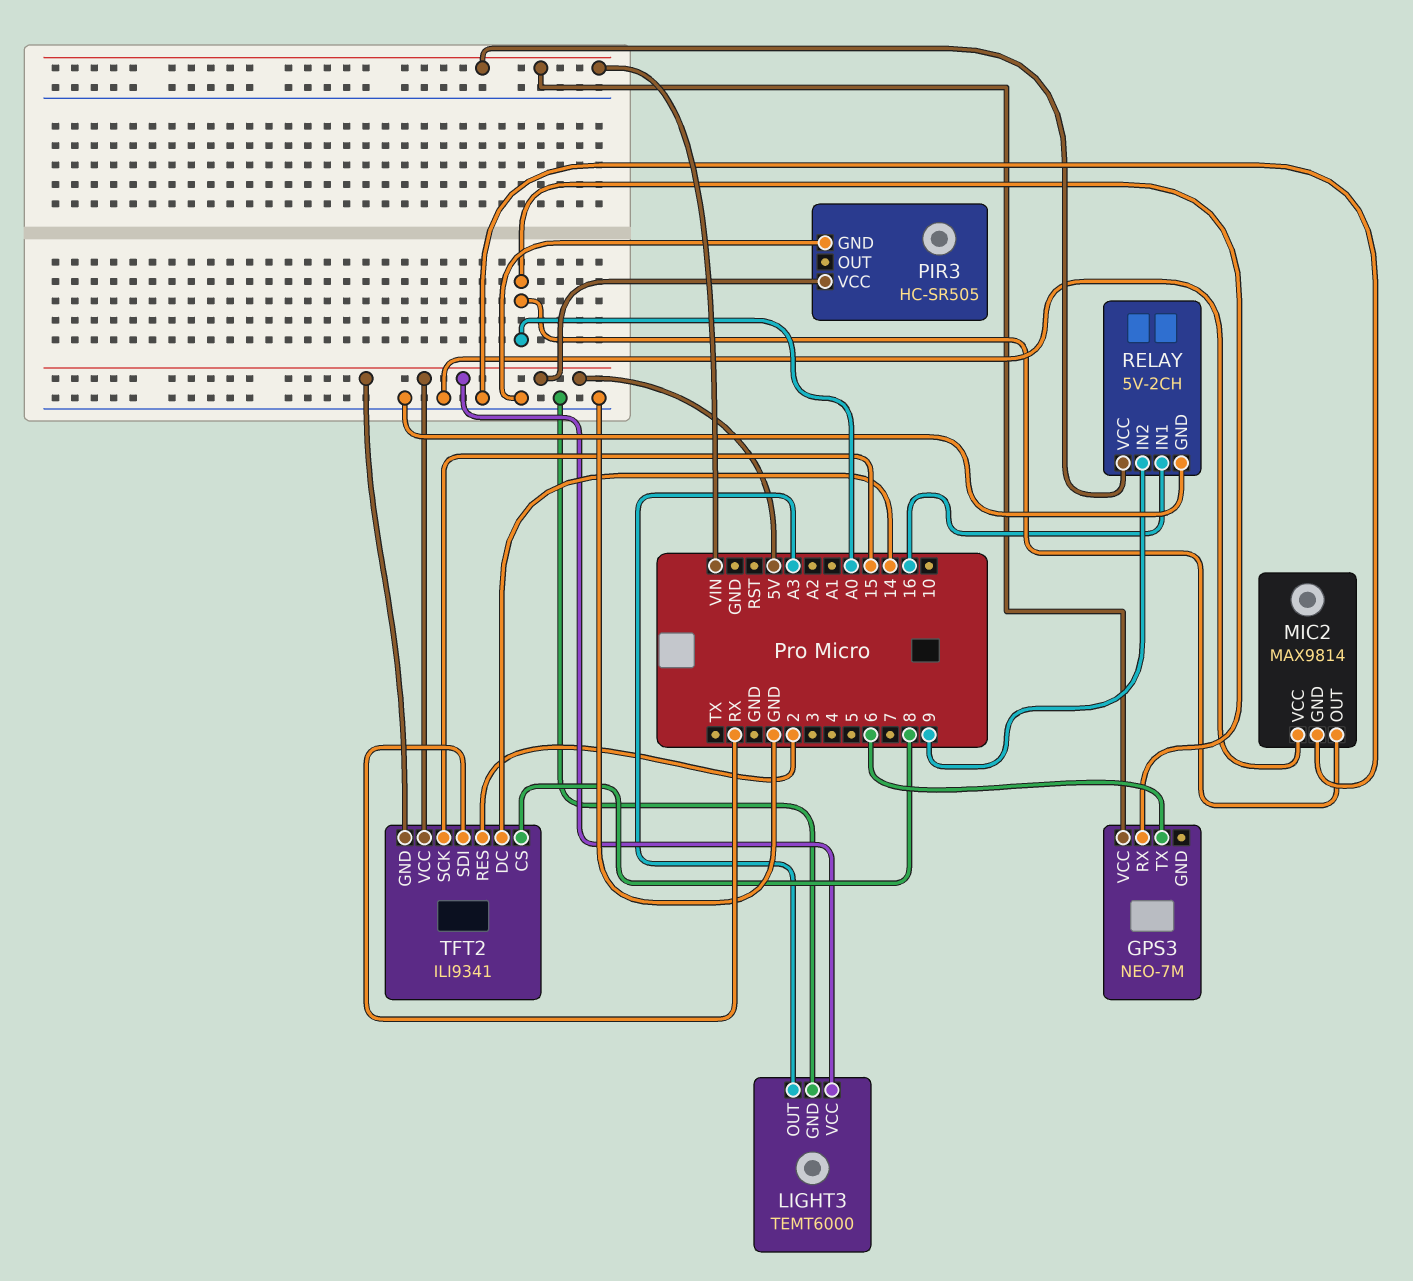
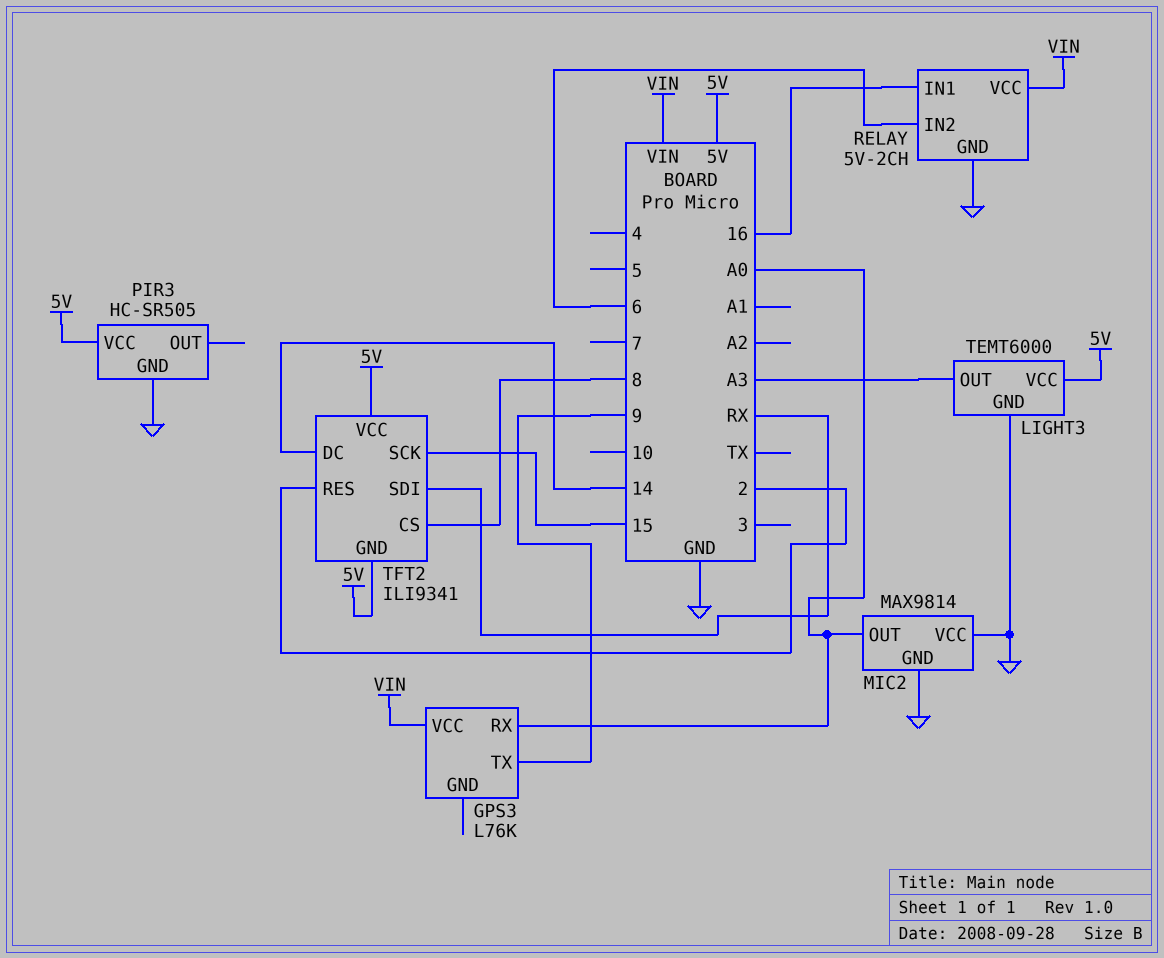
GPS3: NEO-7M -> L76K
GPS3 pin TX: 6 -> 9
RELAY pin IN2: 9 -> 6

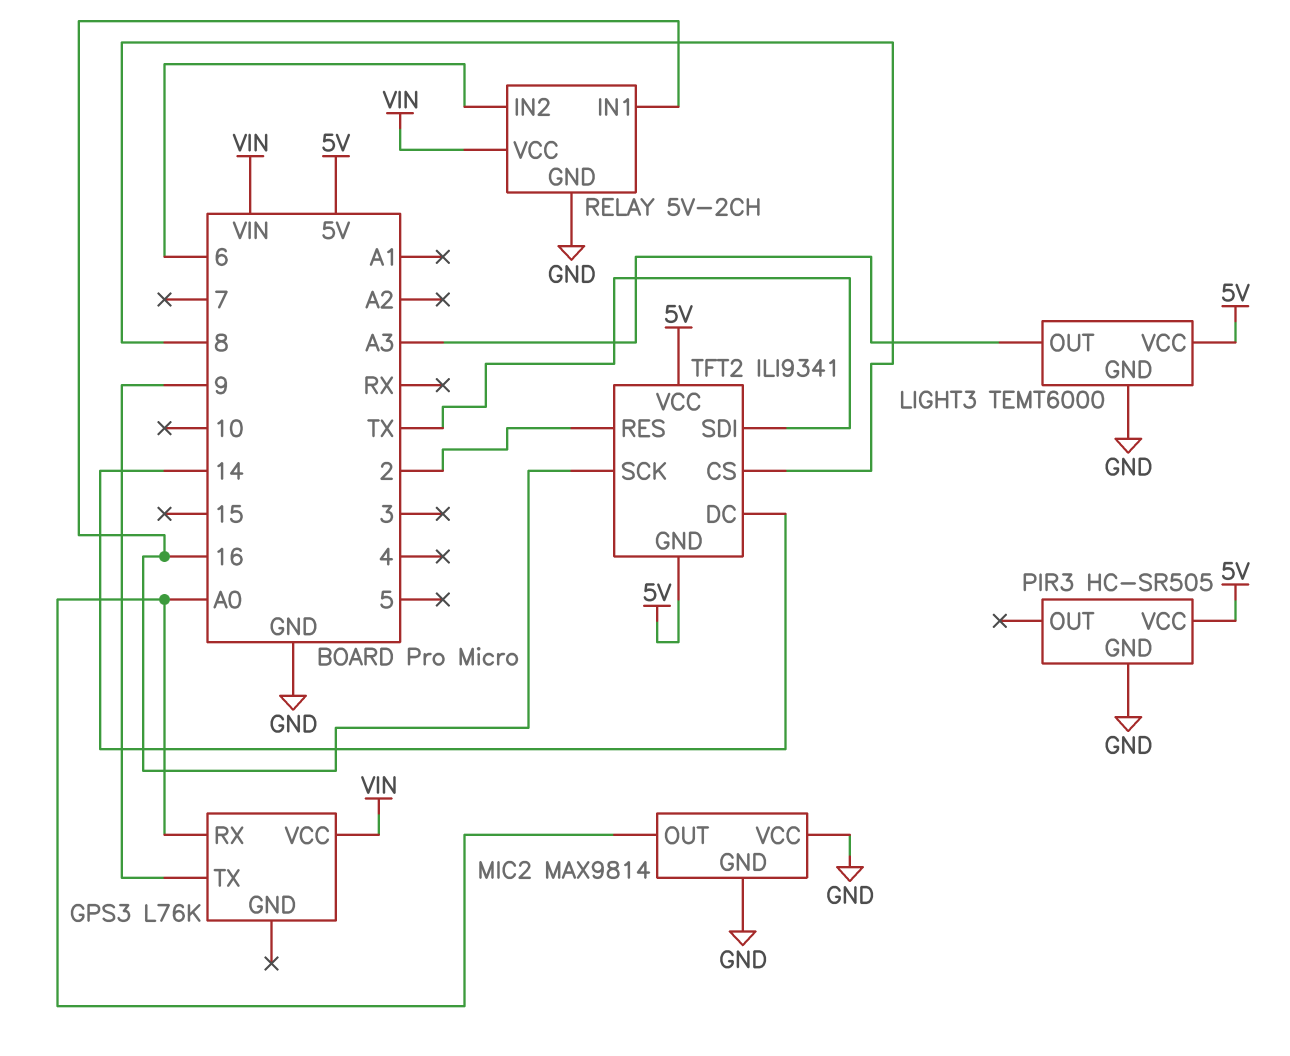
TFT2 pin SCK: 15 -> 16
TFT2 pin SDI: RX -> TX

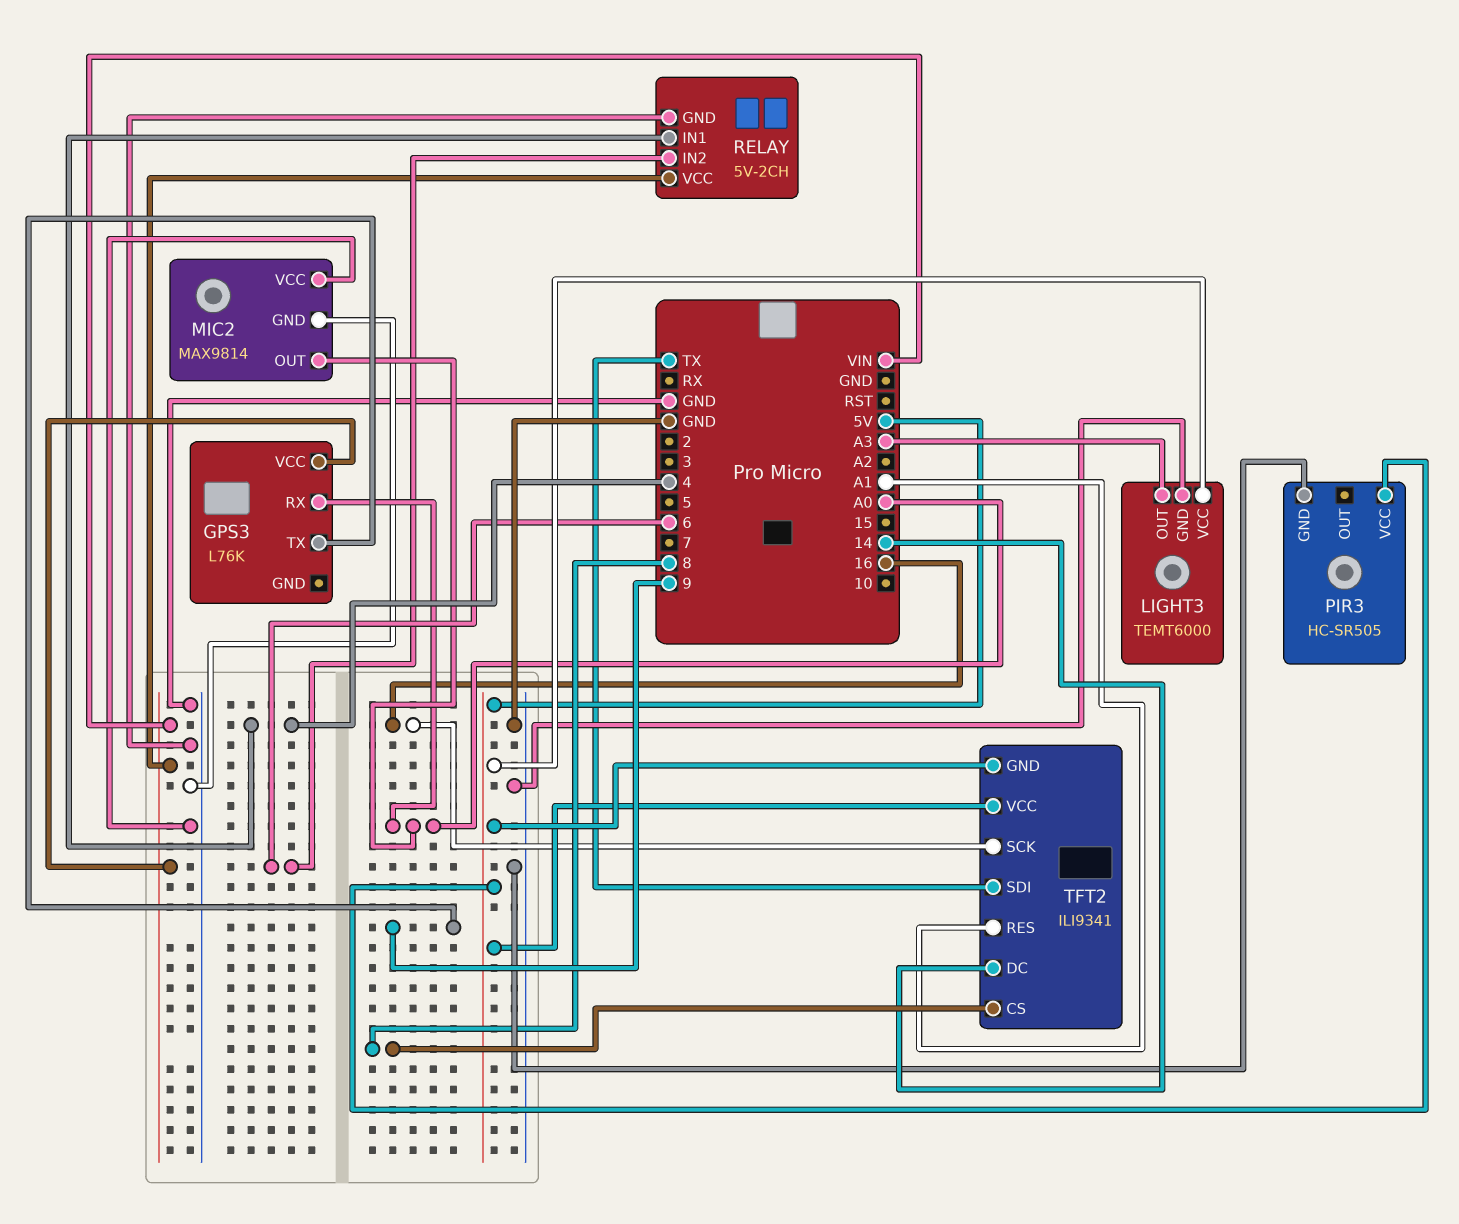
RELAY pin IN1: 16 -> 4
TFT2 pin RES: 2 -> A1

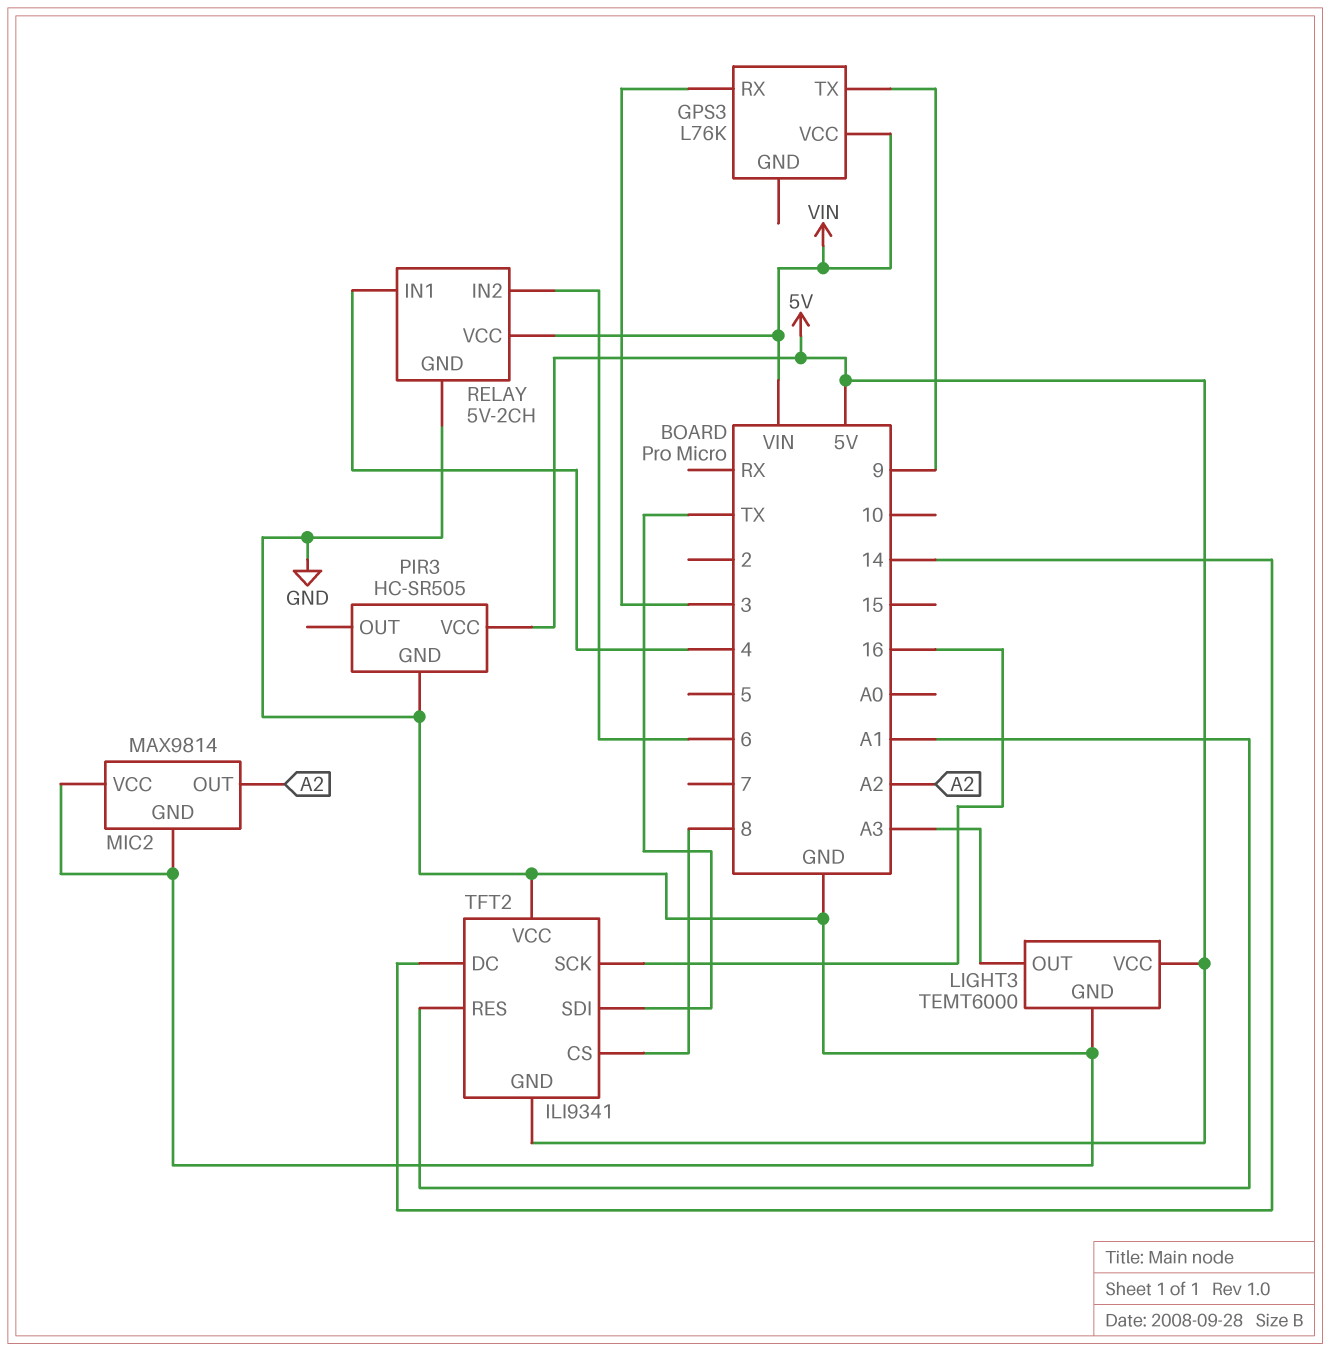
GPS3 pin RX: A0 -> 3
MIC2 pin OUT: A0 -> A2
TFT2 pin VCC: 5V -> GND

